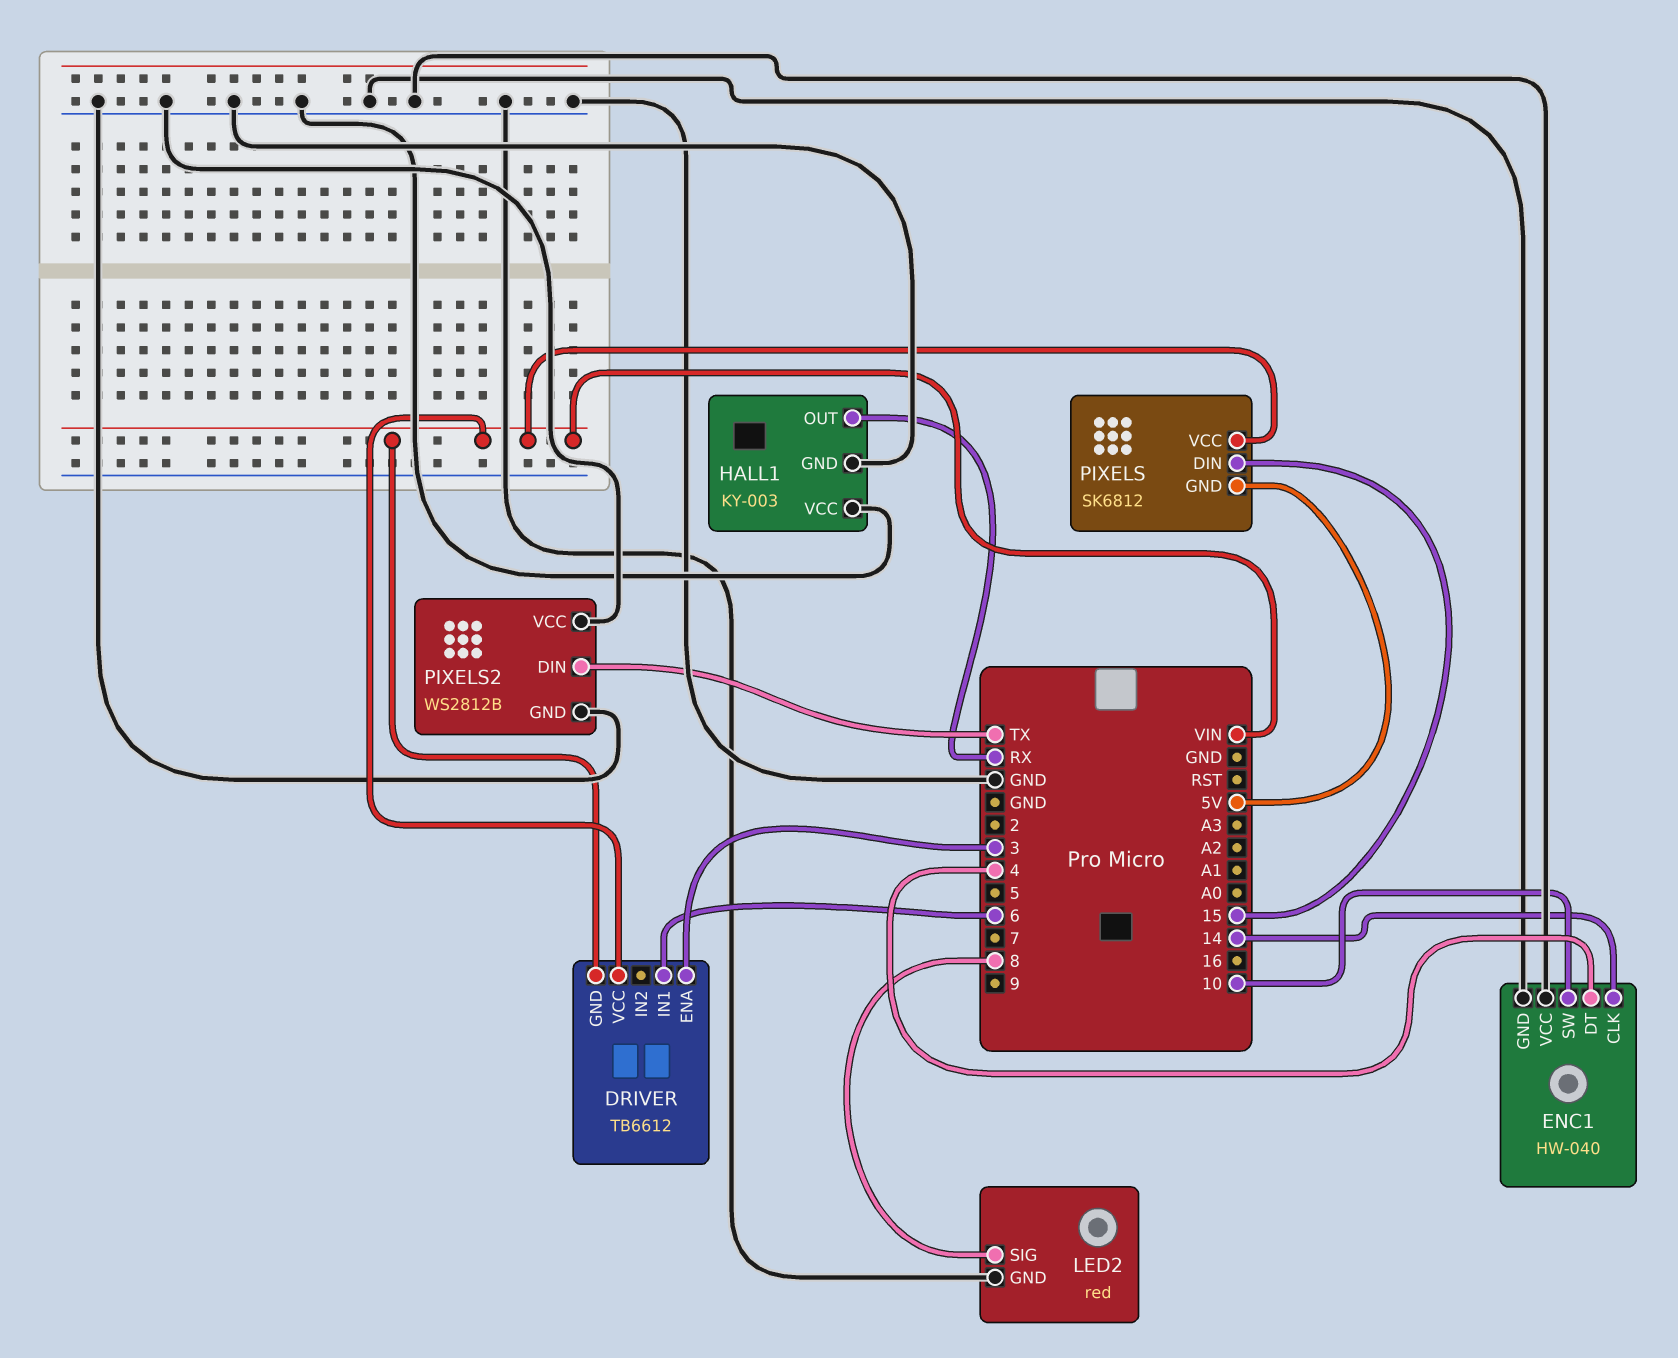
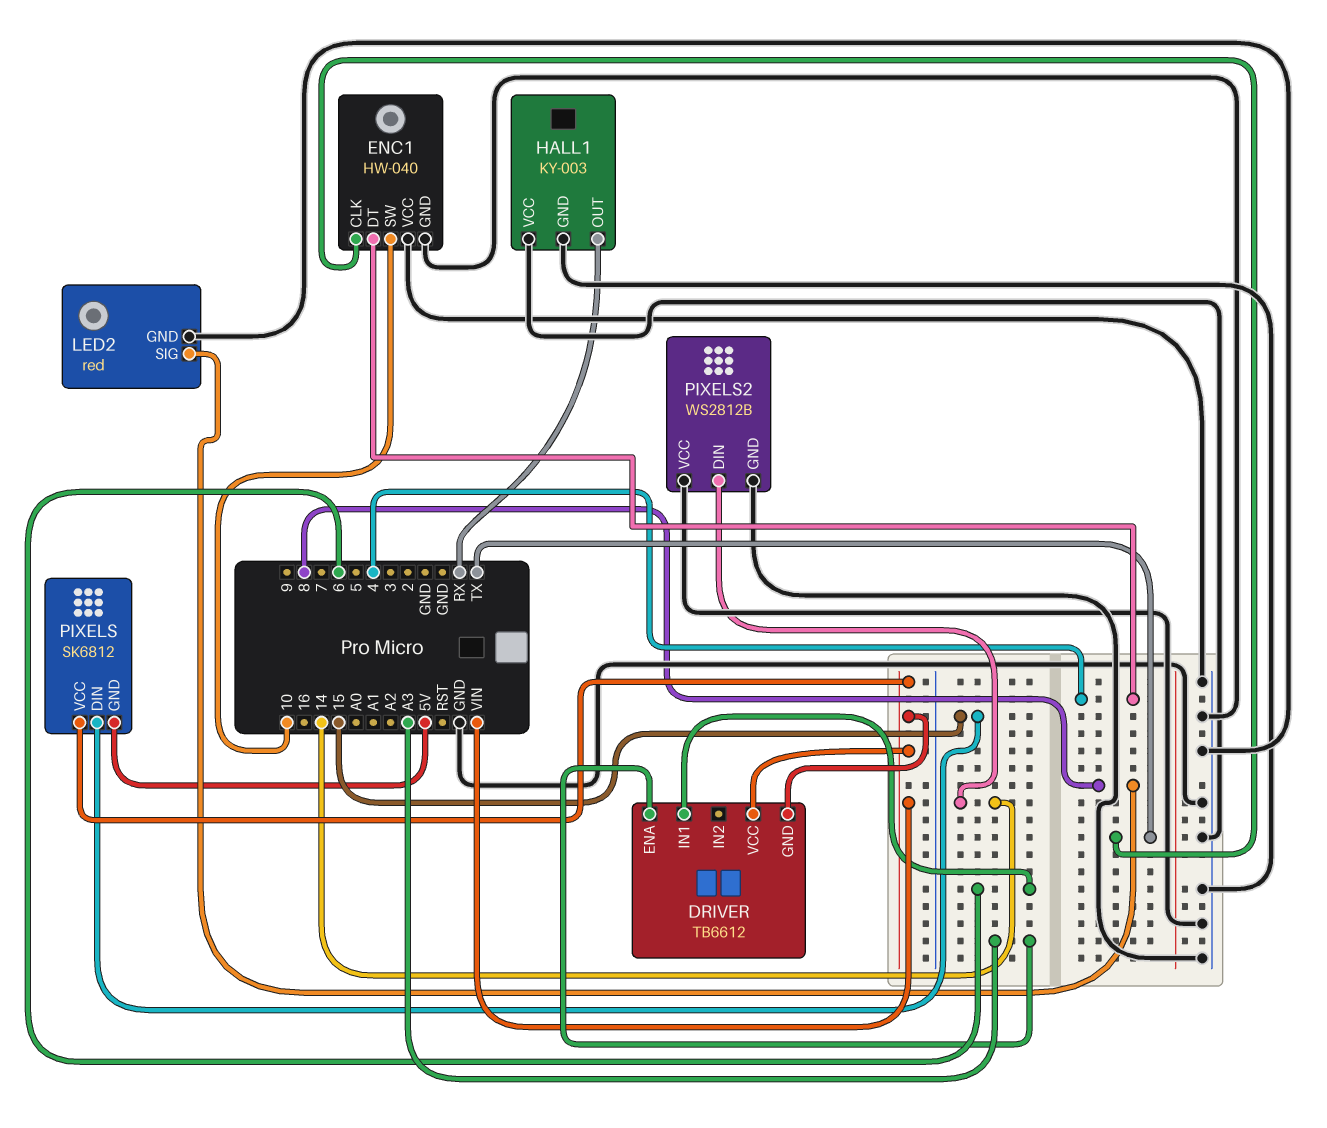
DRIVER pin ENA: 3 -> A3
ENC1 pin CLK: 14 -> TX
PIXELS2 pin DIN: TX -> 14

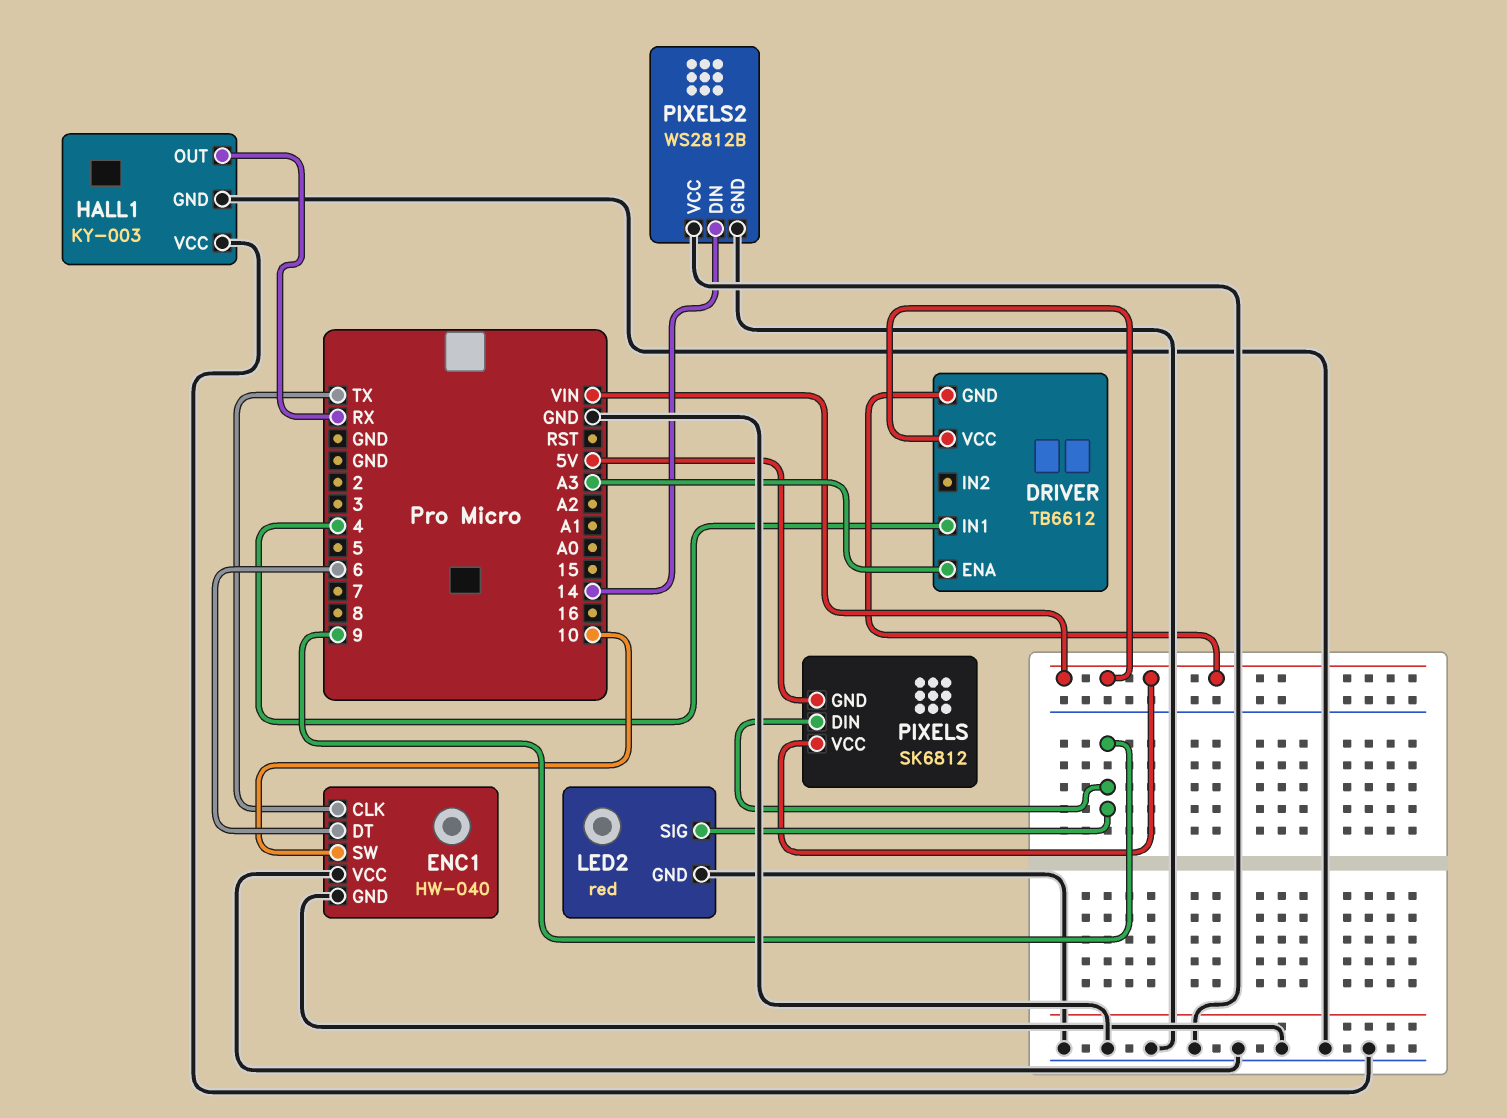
DRIVER pin IN1: 6 -> 4
ENC1 pin DT: 4 -> 6
LED2 pin SIG: 8 -> 9
PIXELS pin DIN: 15 -> 9

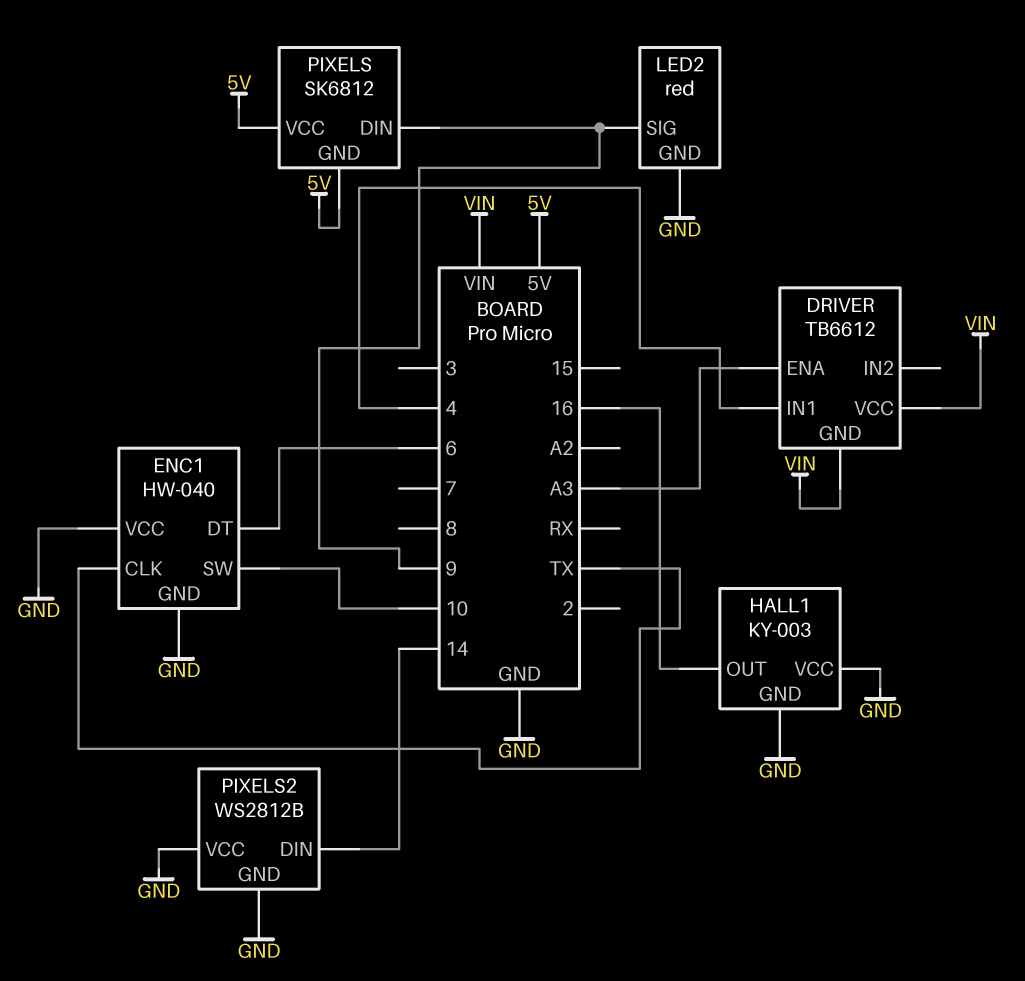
HALL1 pin OUT: RX -> 16
PIXELS pin VCC: VIN -> 5V

